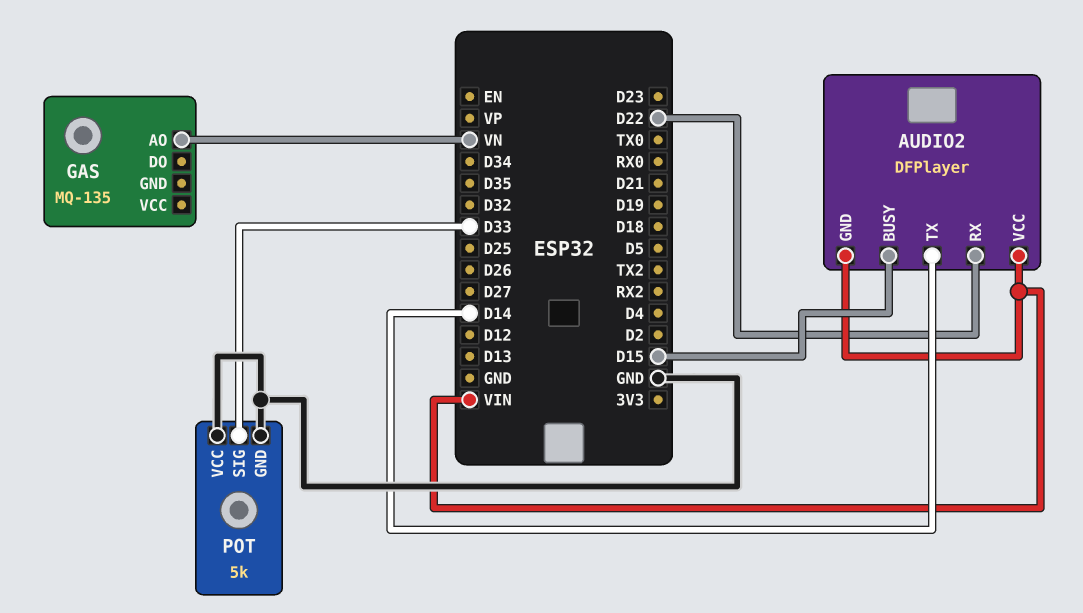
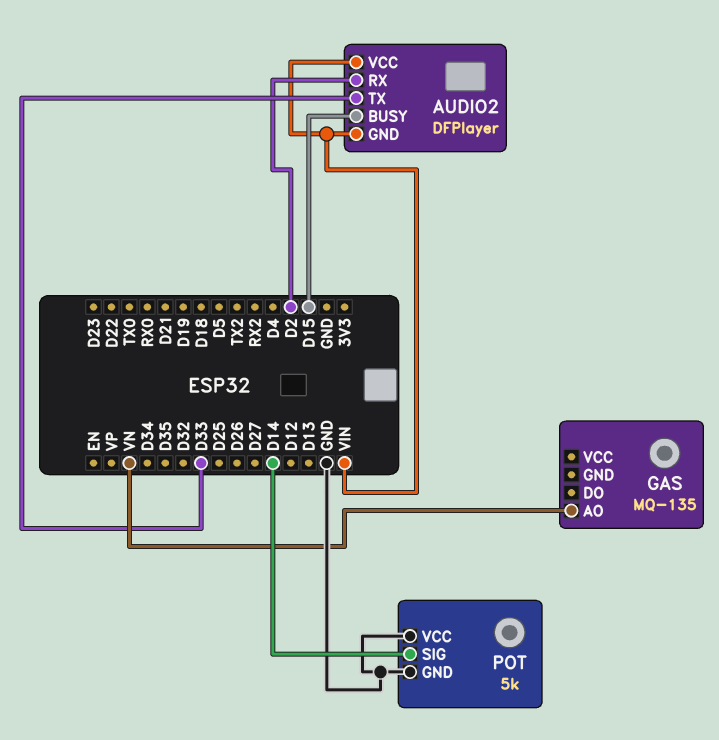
AUDIO2 pin RX: D22 -> D2
AUDIO2 pin TX: D14 -> D33
POT pin SIG: D33 -> D14

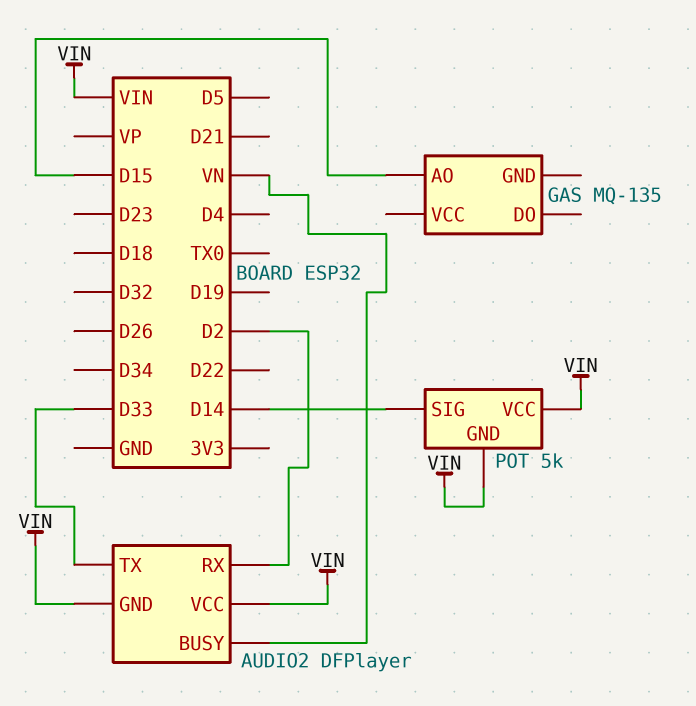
AUDIO2 pin BUSY: D15 -> VN
GAS pin AO: VN -> D15
POT pin GND: GND -> VIN
POT pin VCC: GND -> VIN

